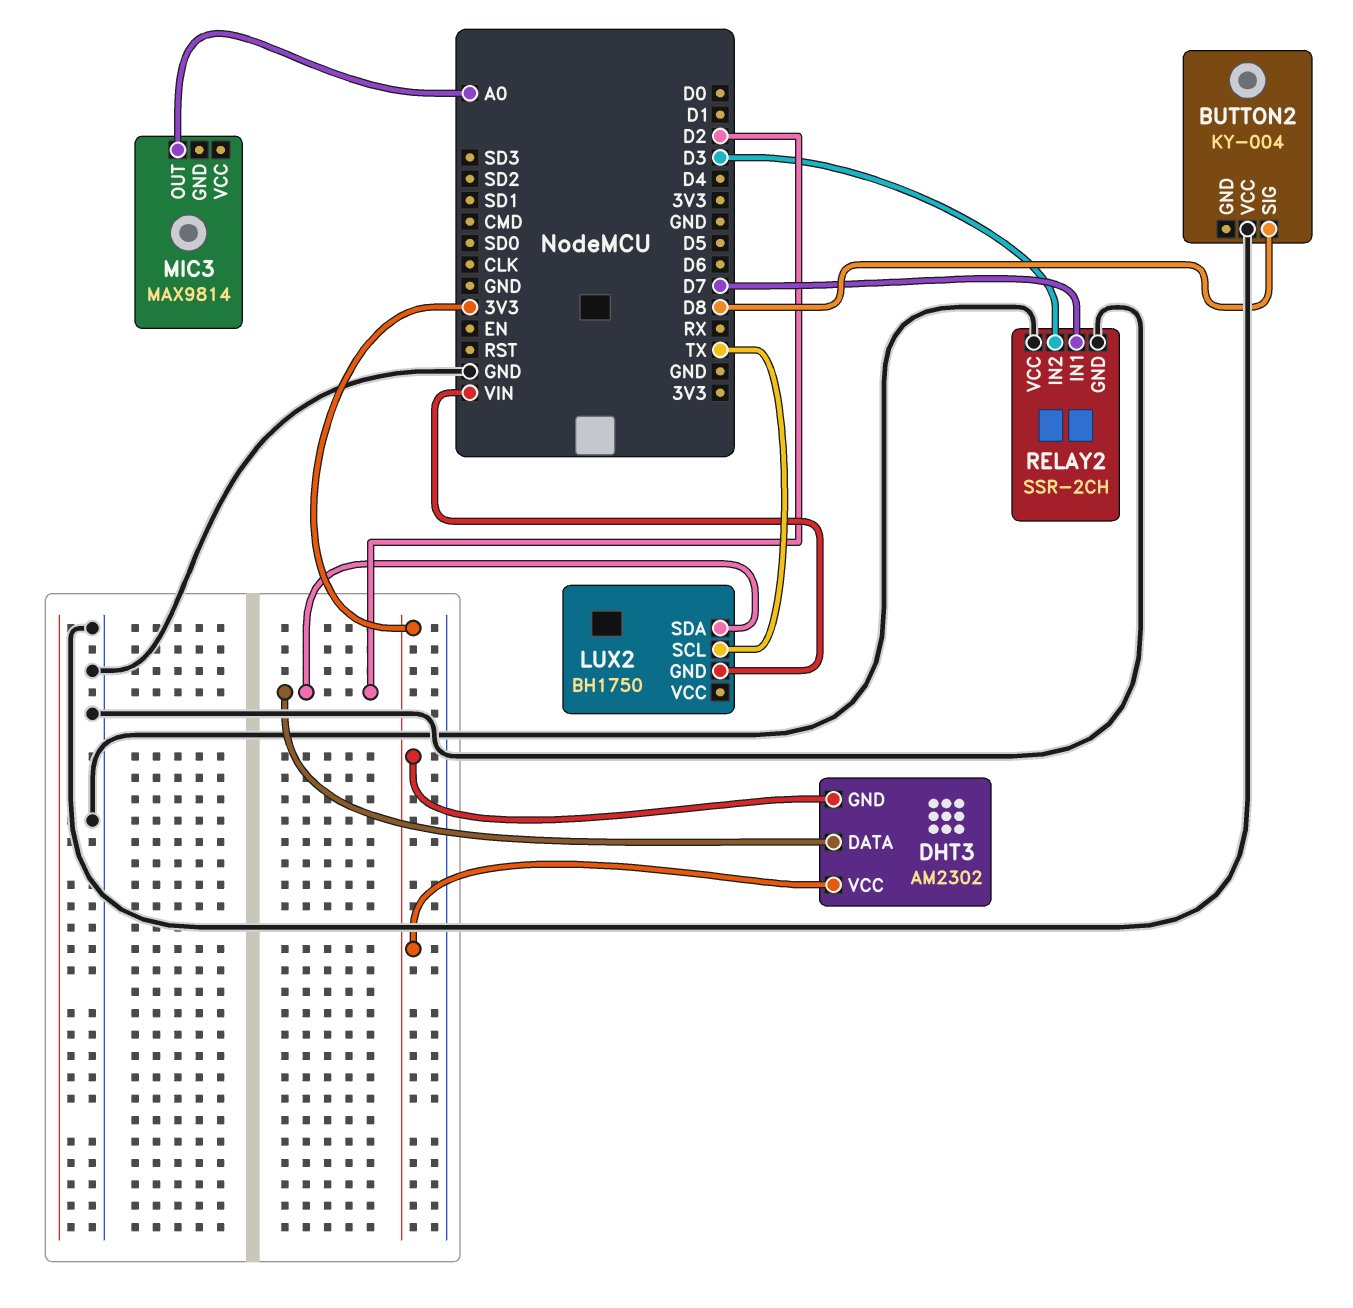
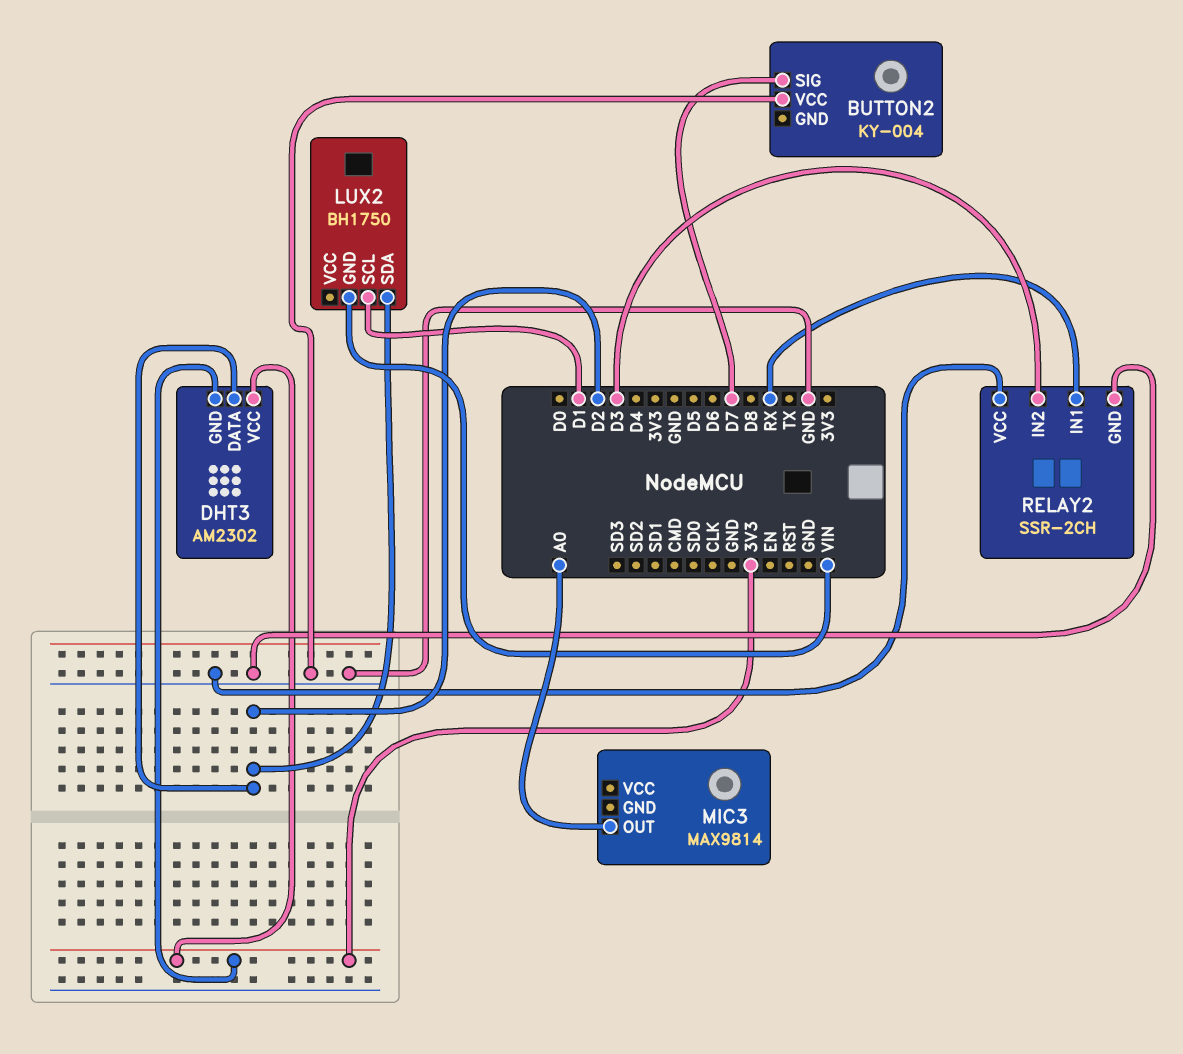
BUTTON2 pin SIG: D8 -> D7
LUX2 pin SCL: TX -> D1
RELAY2 pin IN1: D7 -> RX

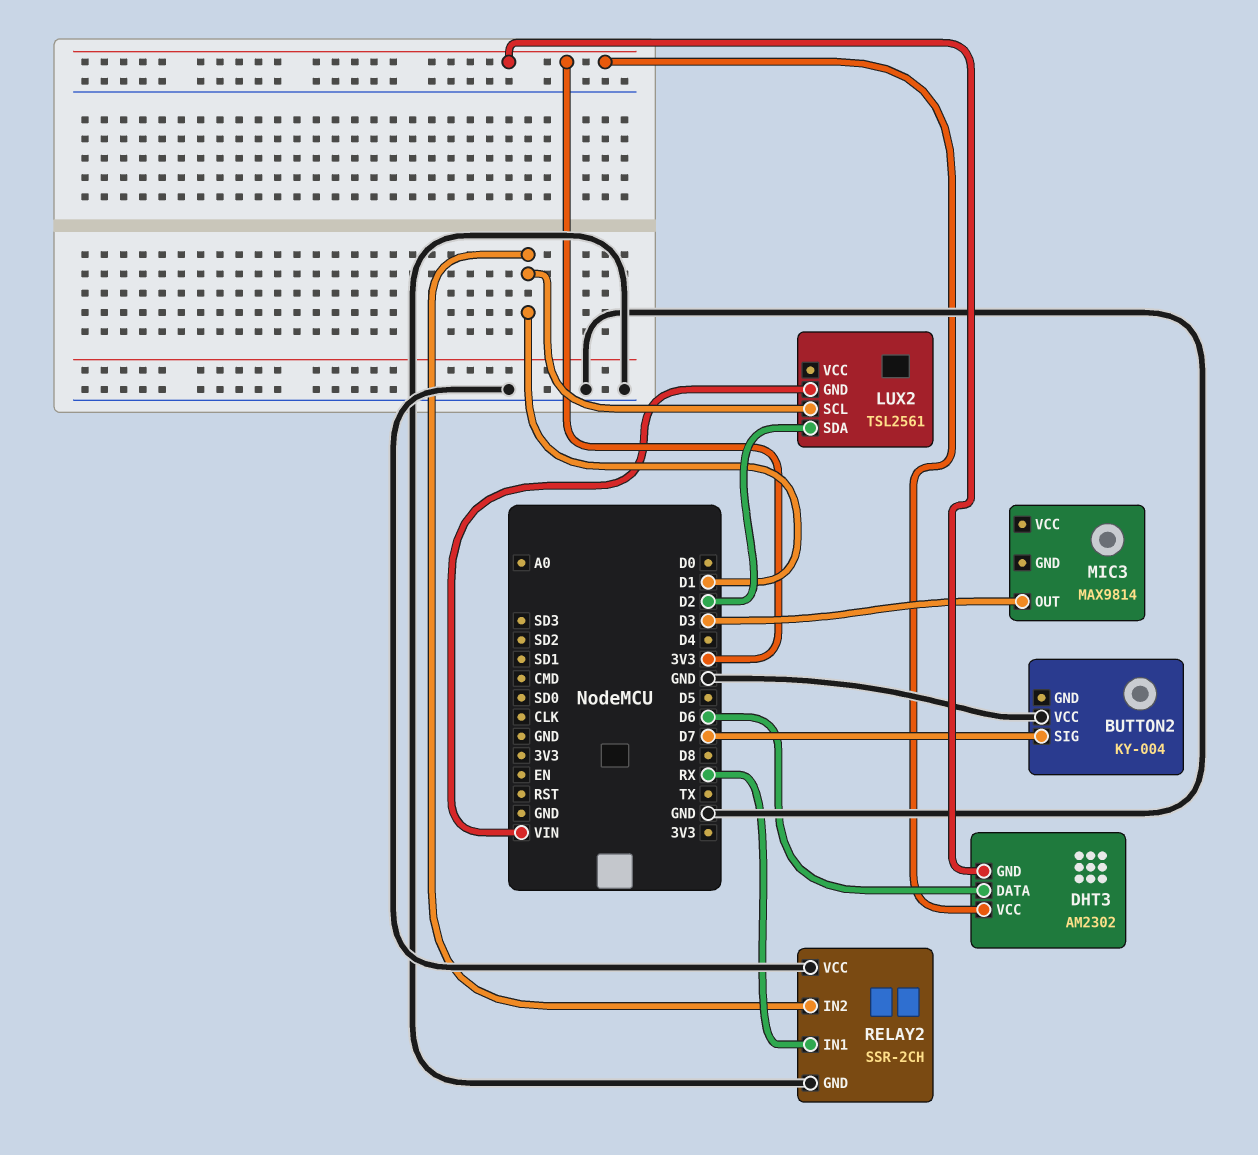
DHT3 pin DATA: D2 -> D6
LUX2: BH1750 -> TSL2561
MIC3 pin OUT: A0 -> D3
RELAY2 pin IN2: D3 -> D1

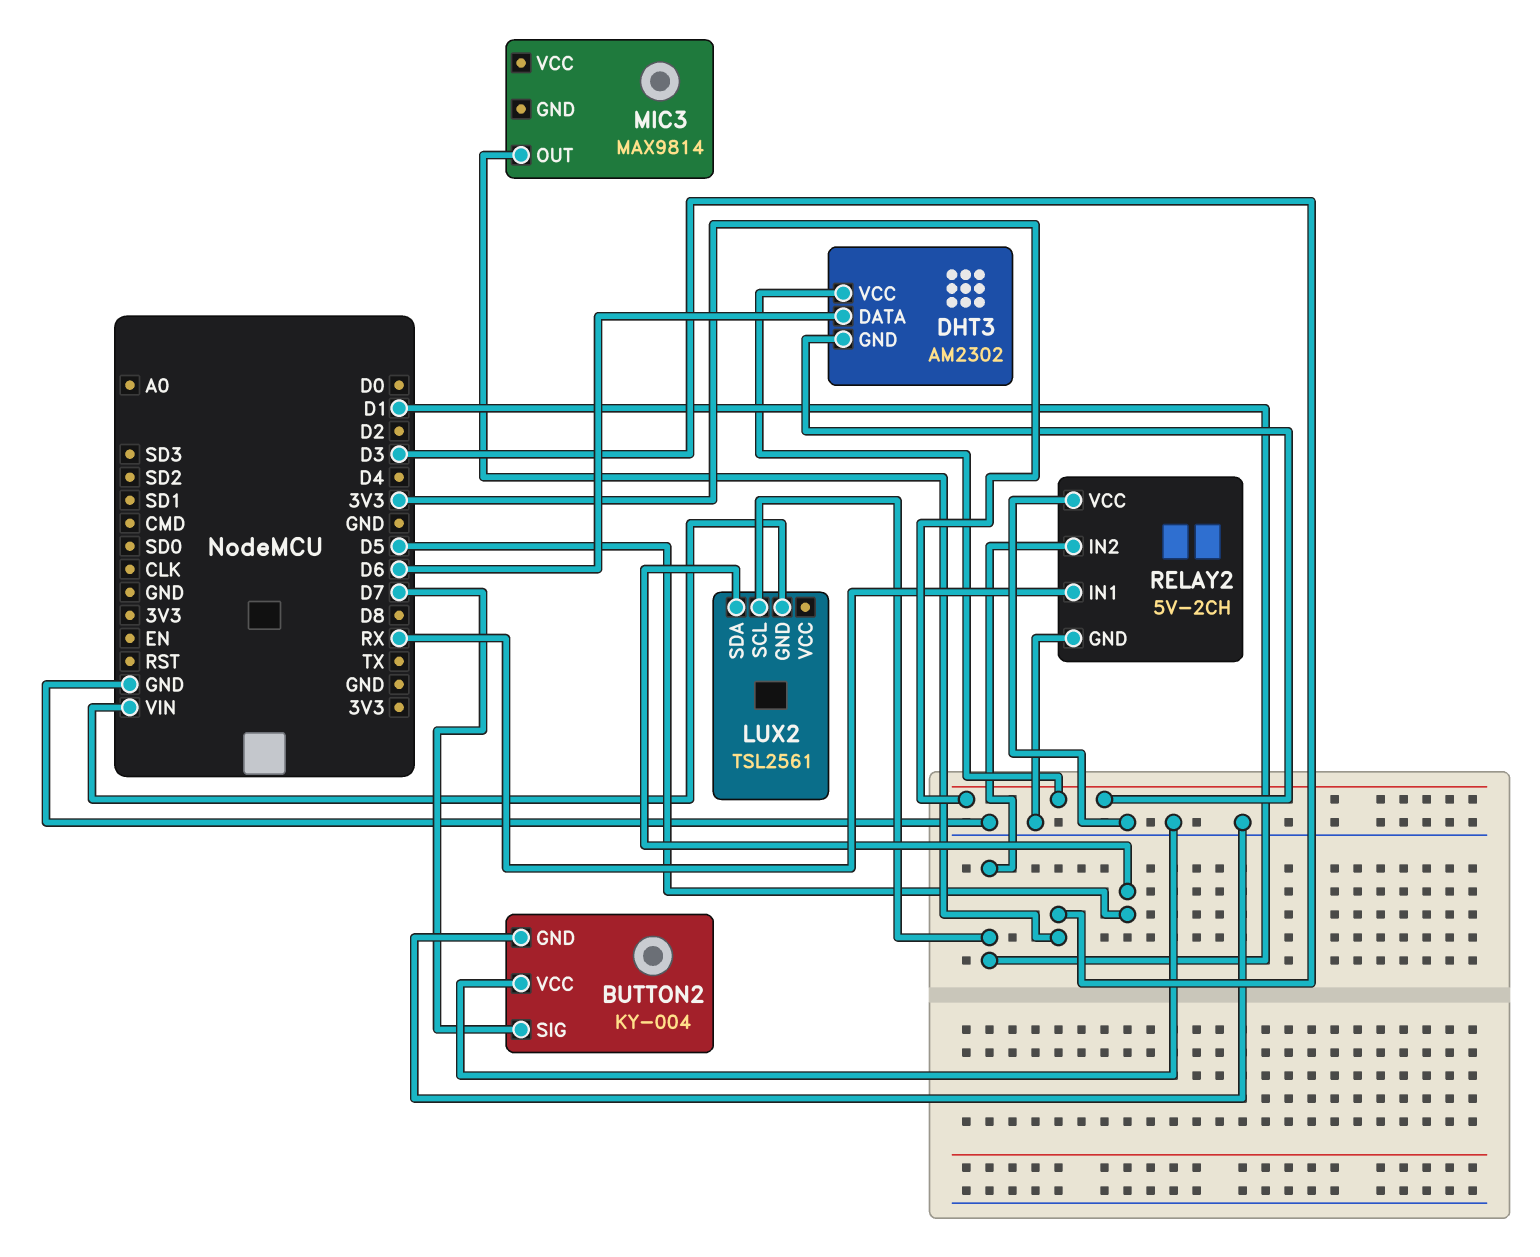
BUTTON2 pin GND: none -> GND
LUX2 pin SDA: D2 -> D5
RELAY2: SSR-2CH -> 5V-2CH

